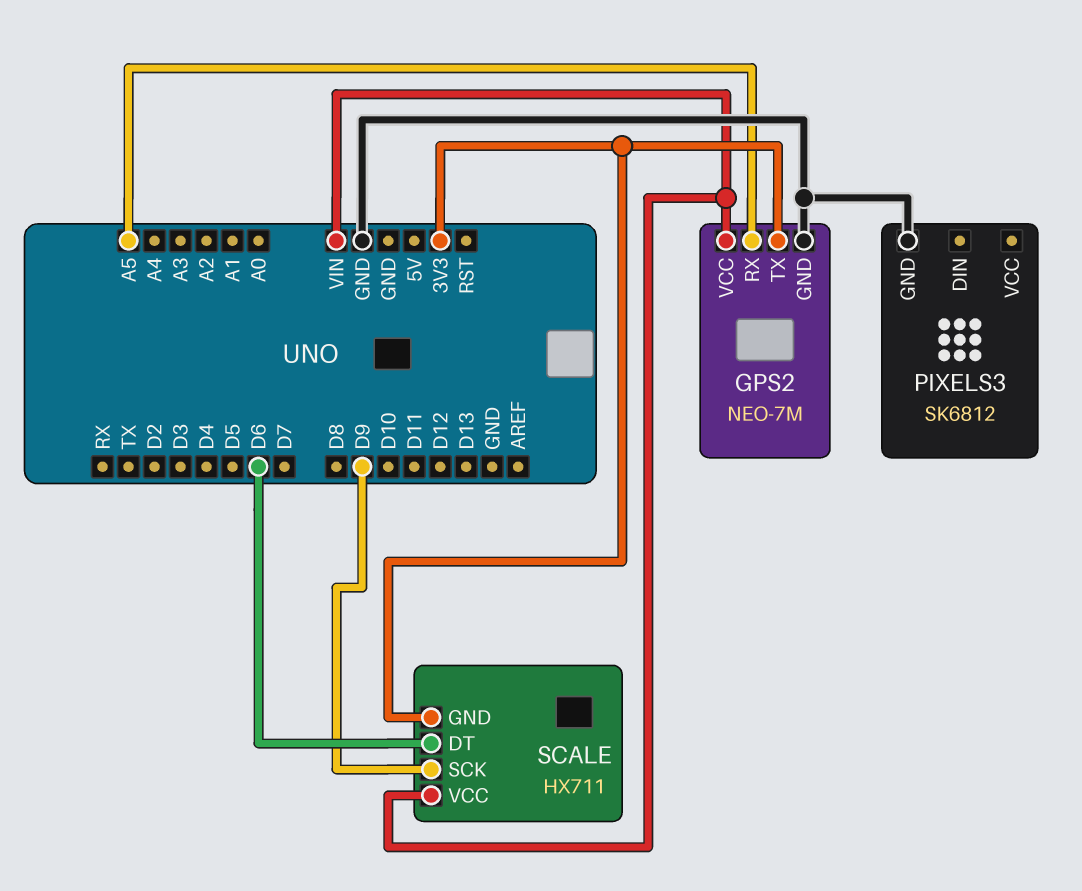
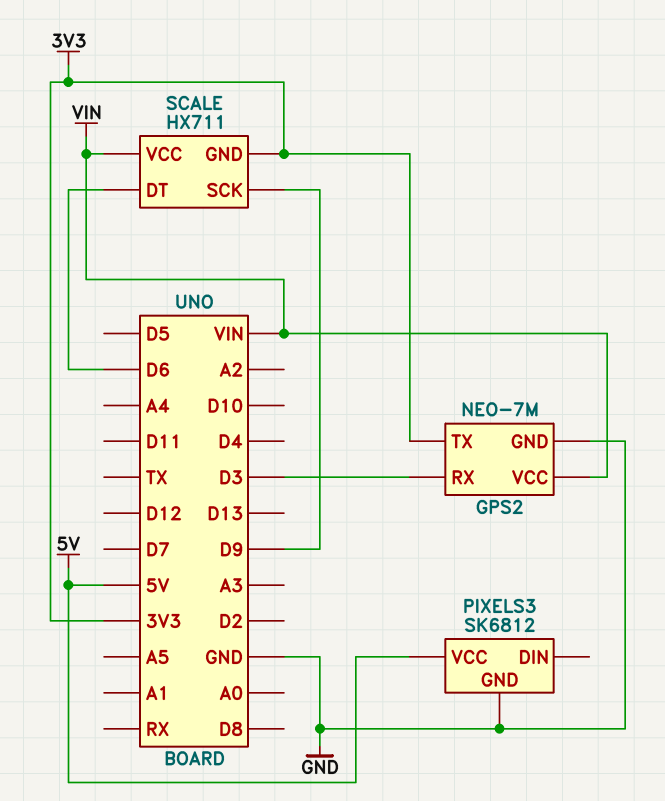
GPS2 pin RX: A5 -> D3
PIXELS3 pin VCC: none -> 5V

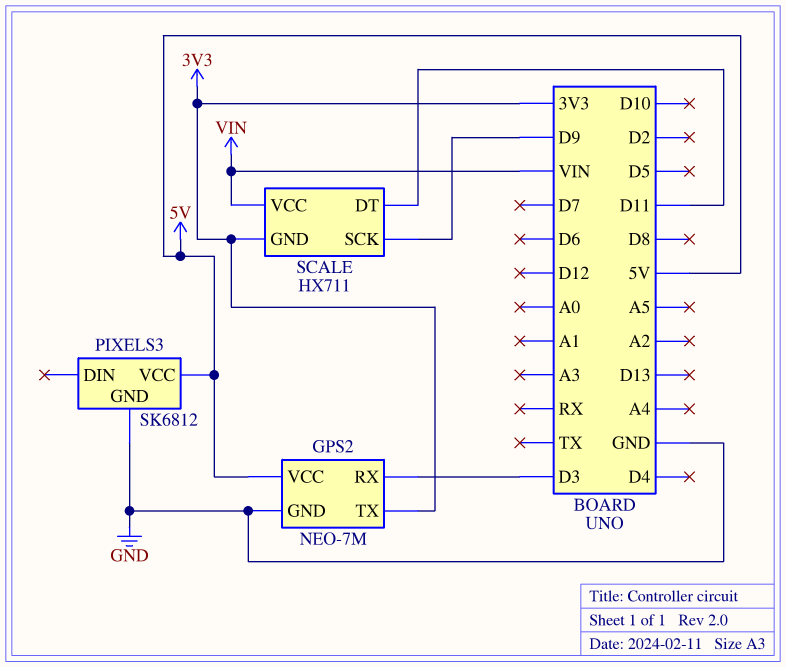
GPS2 pin VCC: VIN -> 5V
SCALE pin DT: D6 -> D11

